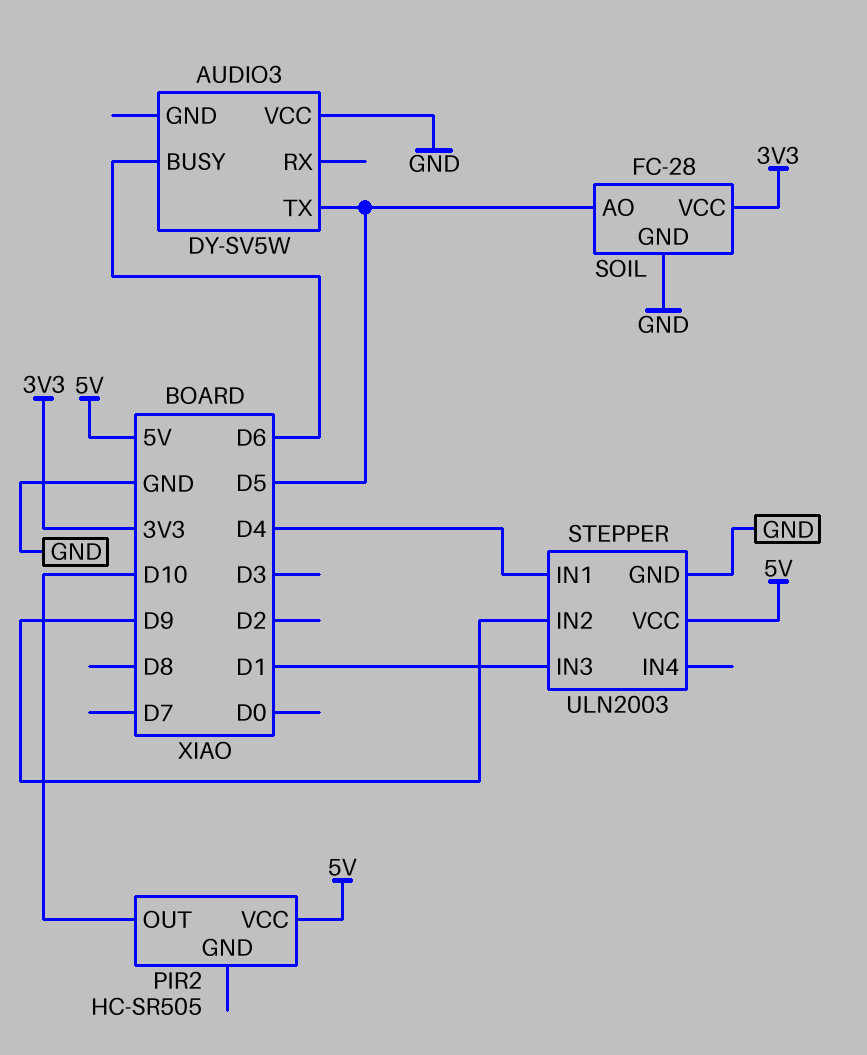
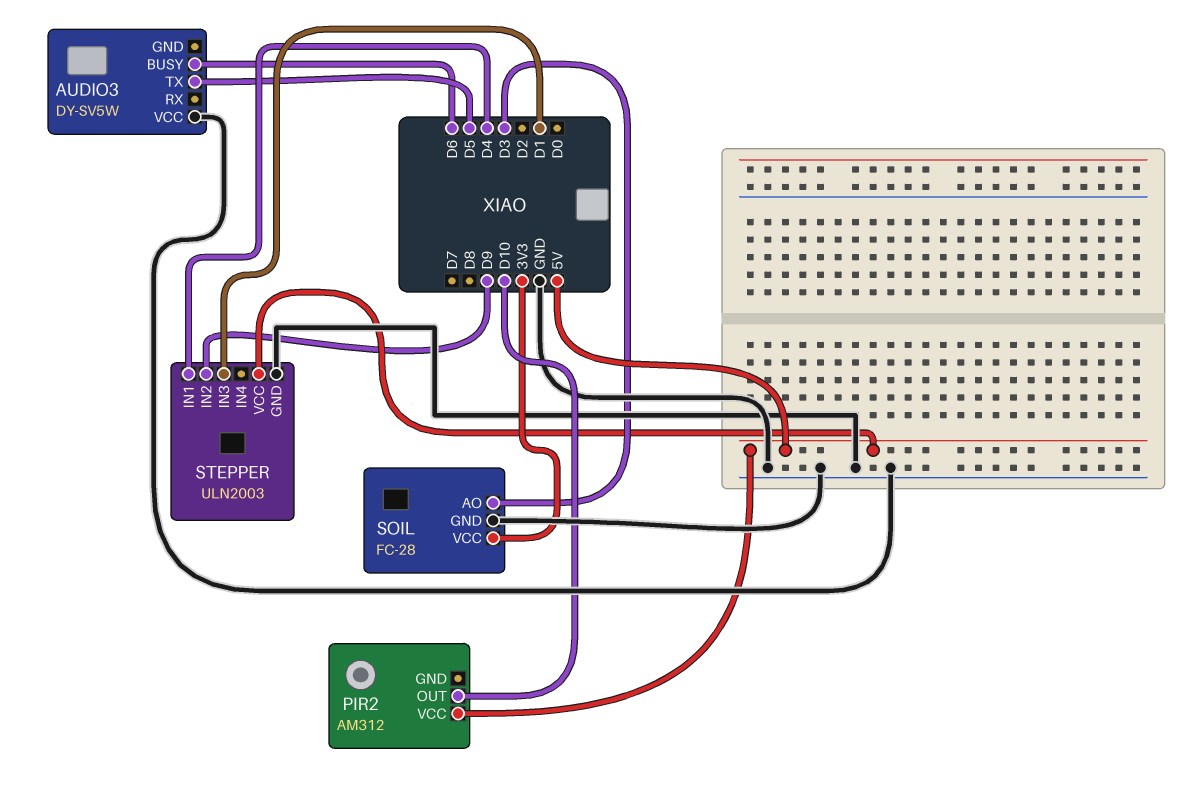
PIR2: HC-SR505 -> AM312
SOIL pin AO: D5 -> D3

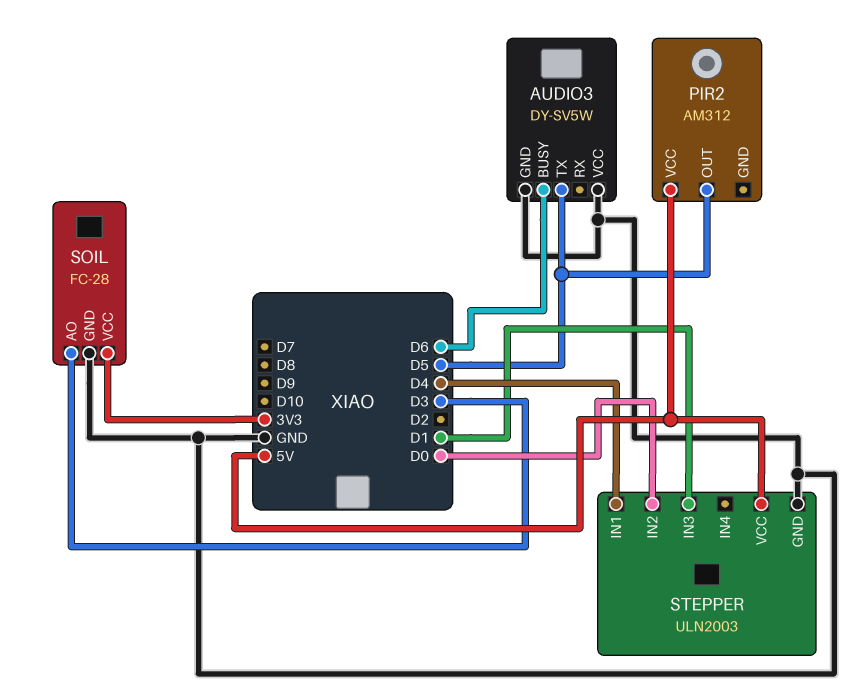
AUDIO3 pin GND: none -> GND
PIR2 pin OUT: D10 -> D5
STEPPER pin IN2: D9 -> D0

